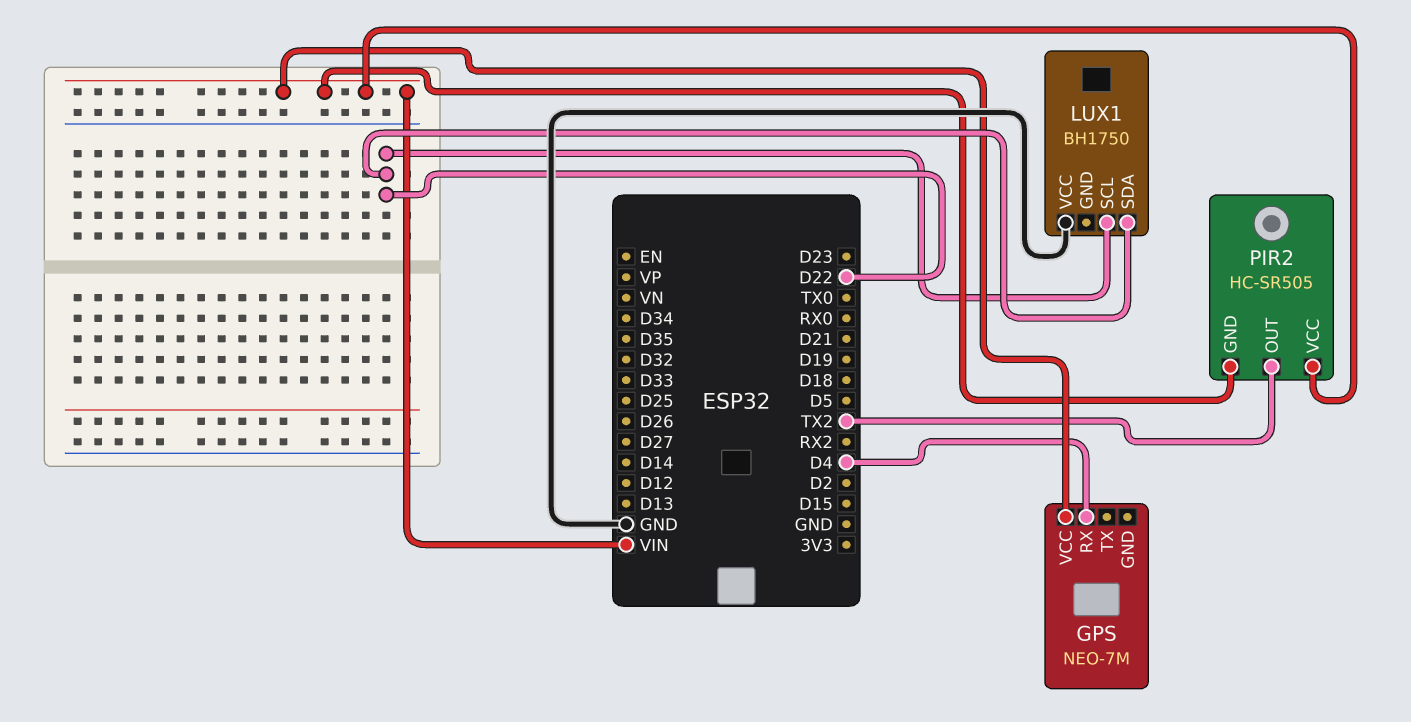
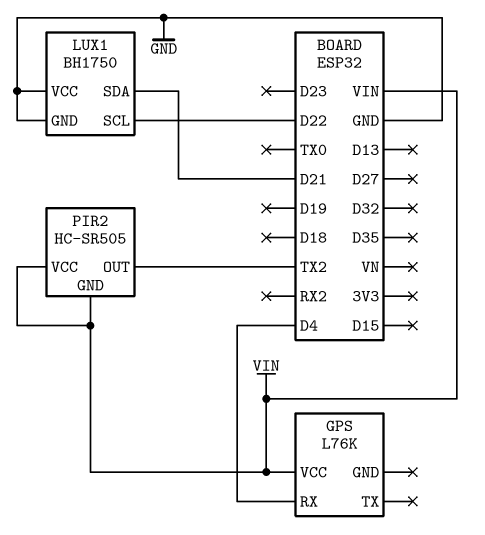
GPS: NEO-7M -> L76K
LUX1 pin GND: none -> GND
LUX1 pin SDA: D22 -> D21

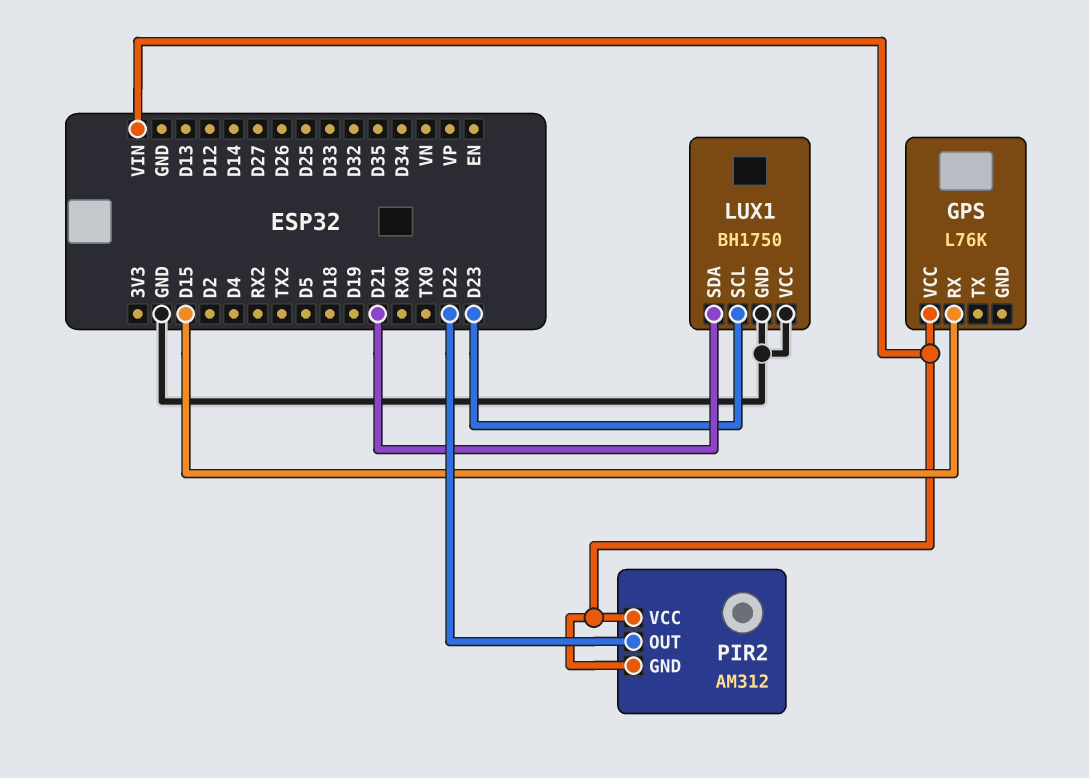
GPS pin RX: D4 -> D15
LUX1 pin SCL: D22 -> D23
PIR2: HC-SR505 -> AM312
PIR2 pin OUT: TX2 -> D22

